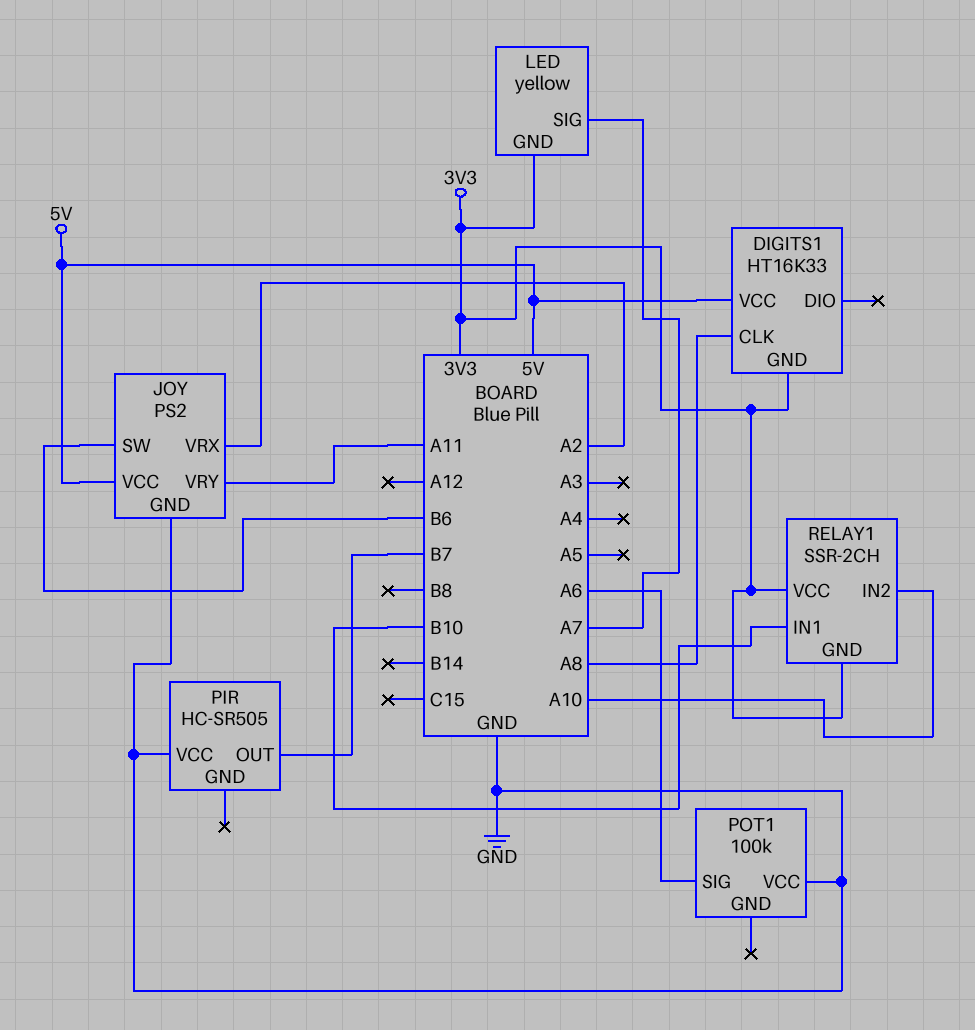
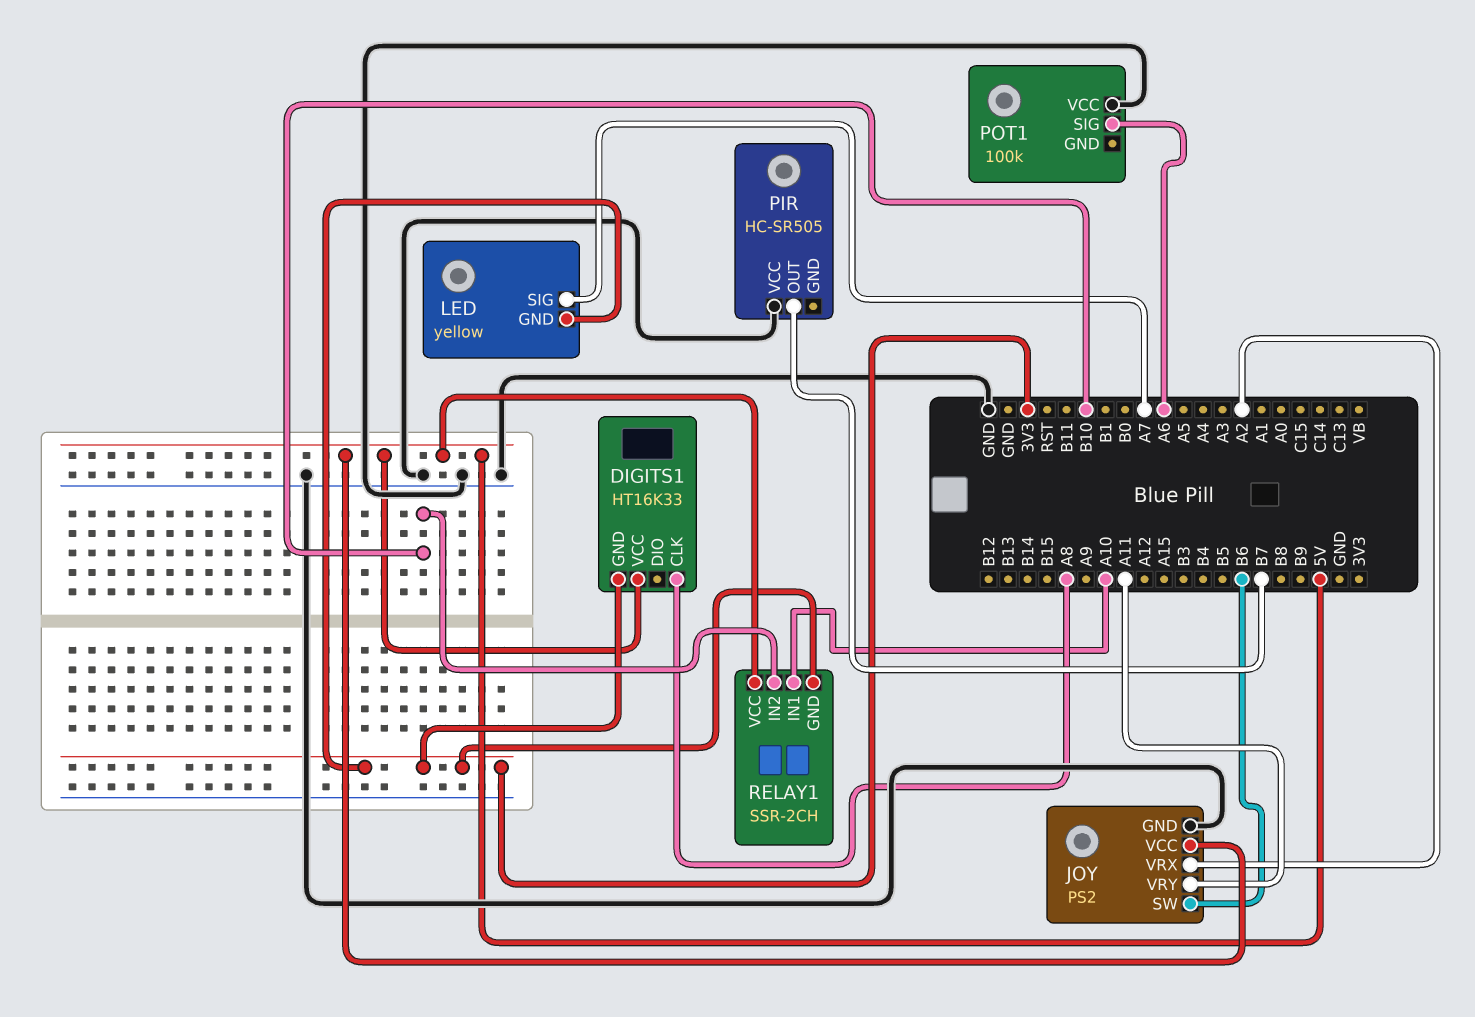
RELAY1 pin IN1: B10 -> A10
RELAY1 pin IN2: A10 -> B10
RELAY1 pin VCC: 3V3 -> 5V

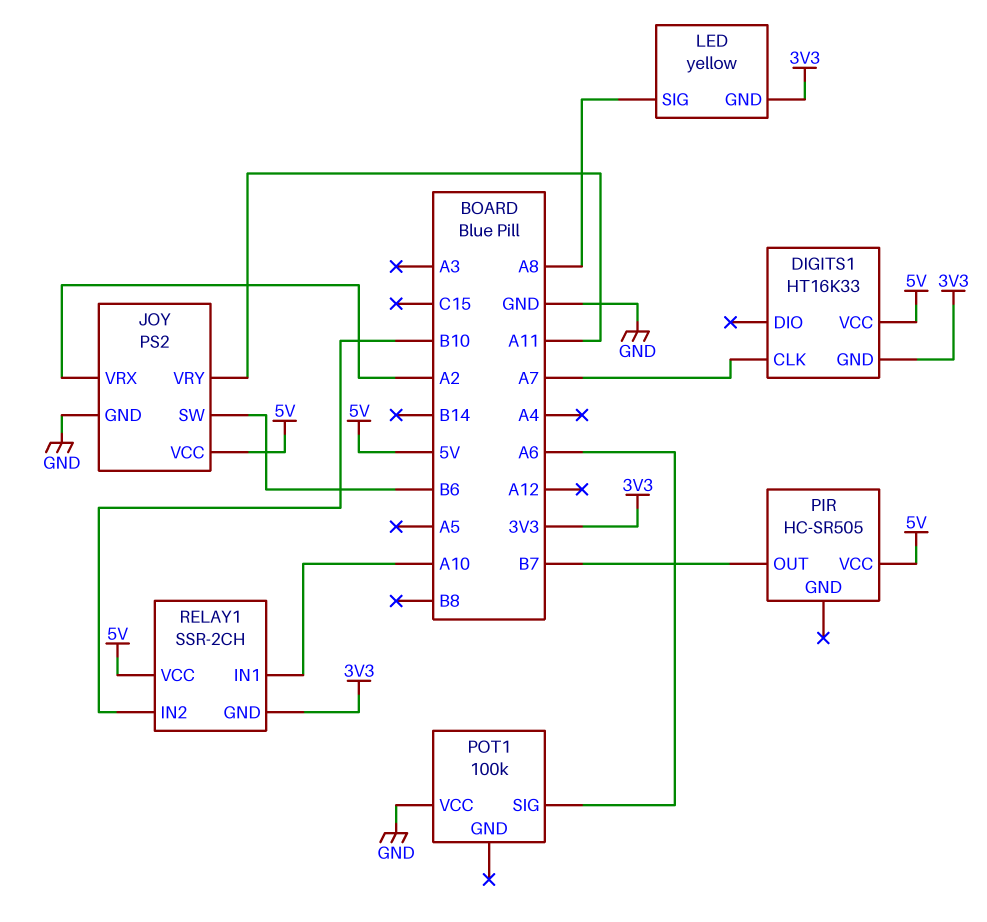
DIGITS1 pin CLK: A8 -> A7
LED pin SIG: A7 -> A8
PIR pin VCC: GND -> 5V

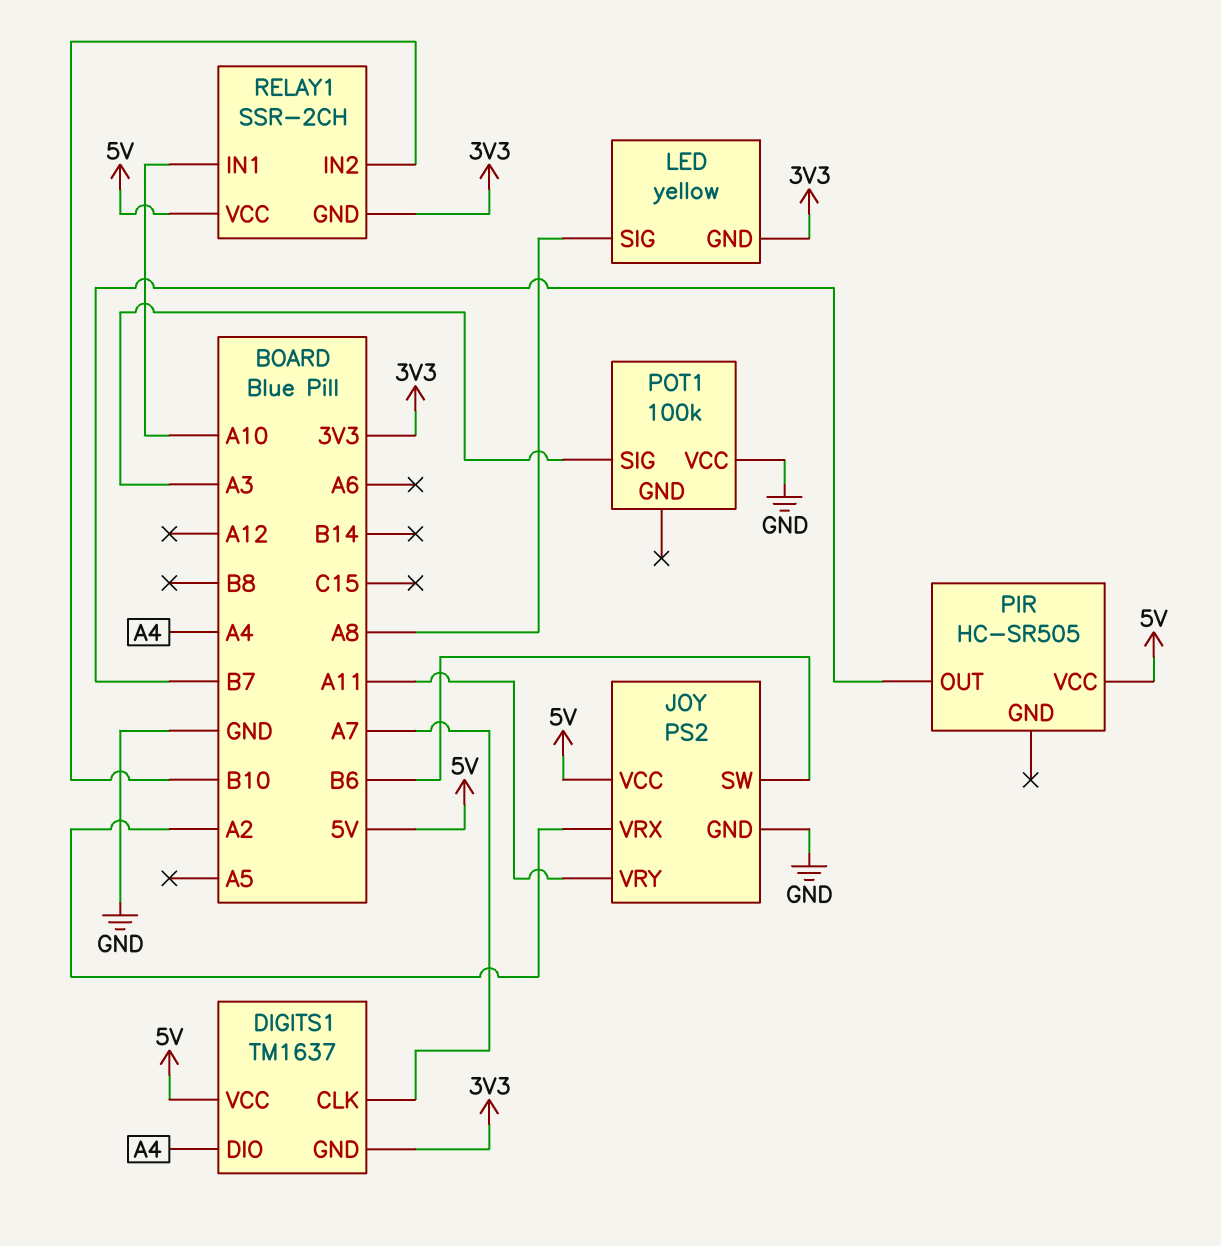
DIGITS1: HT16K33 -> TM1637
DIGITS1 pin DIO: none -> A4
POT1 pin SIG: A6 -> A3

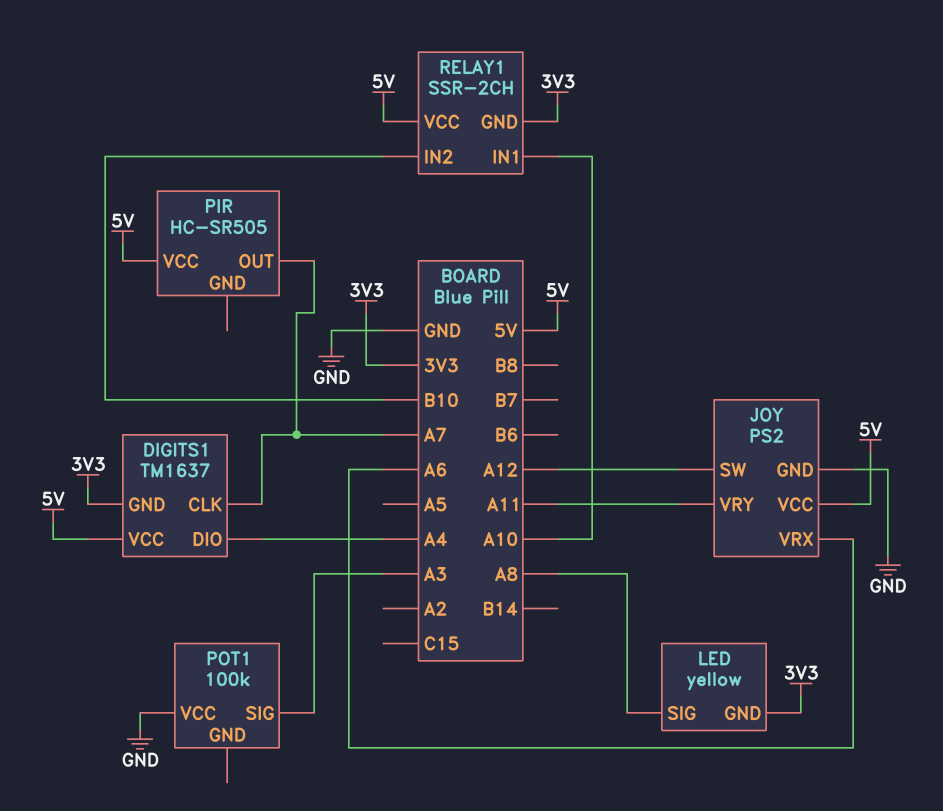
JOY pin SW: B6 -> A12
JOY pin VRX: A2 -> A6
PIR pin OUT: B7 -> A7

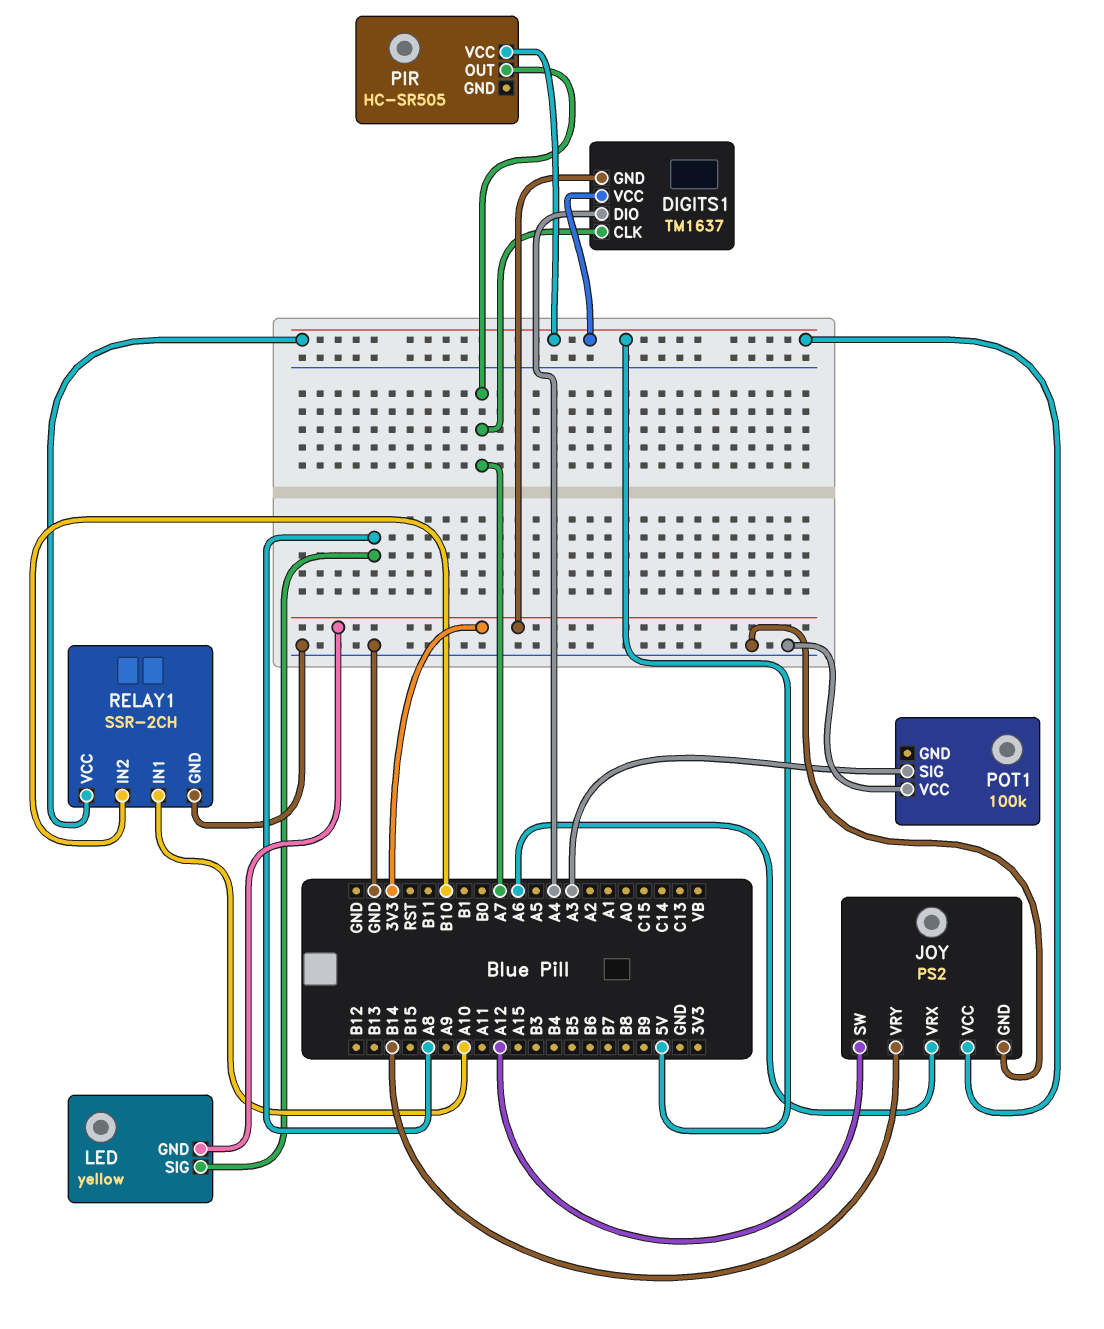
JOY pin VRY: A11 -> B14
RELAY1 pin GND: 3V3 -> GND

